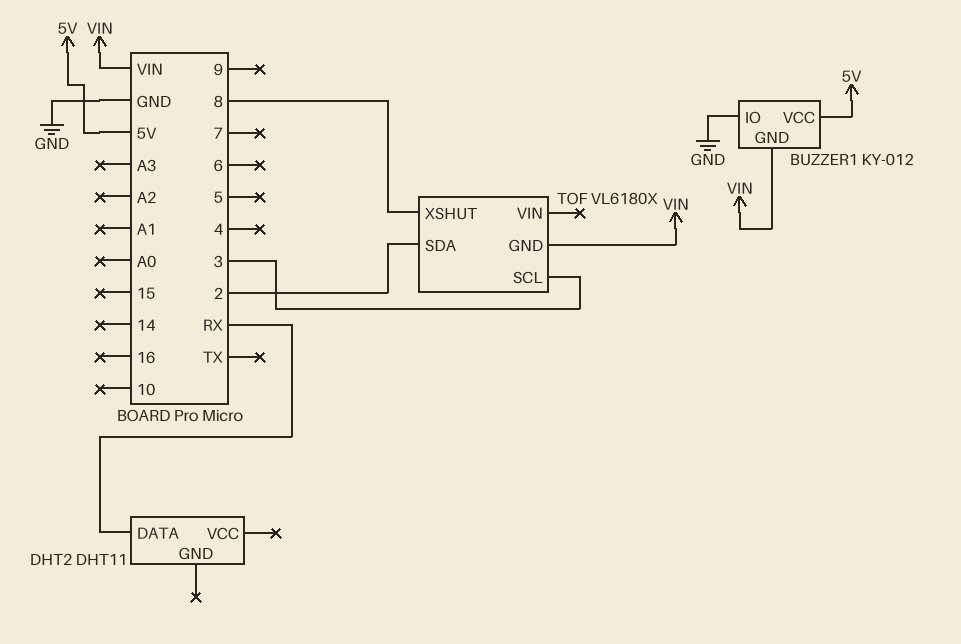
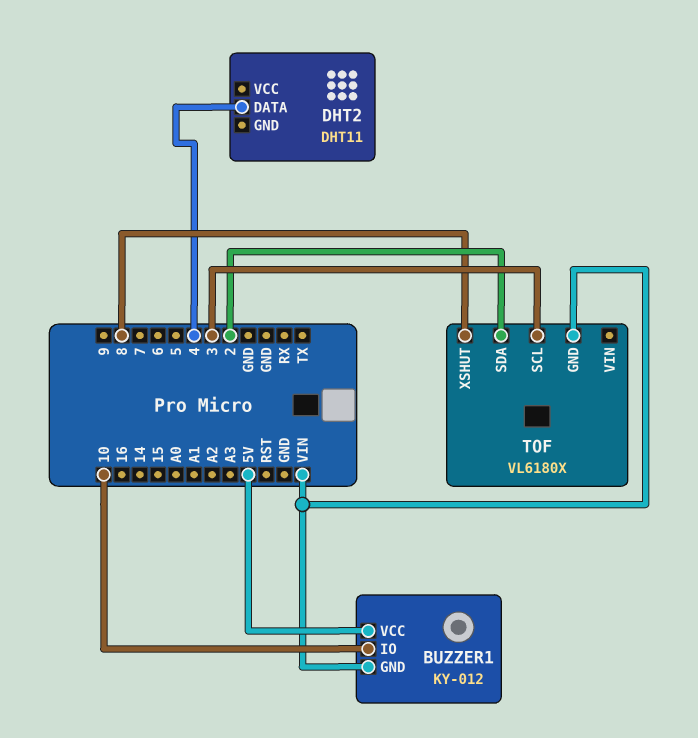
BUZZER1 pin IO: GND -> 10
DHT2 pin DATA: RX -> 4

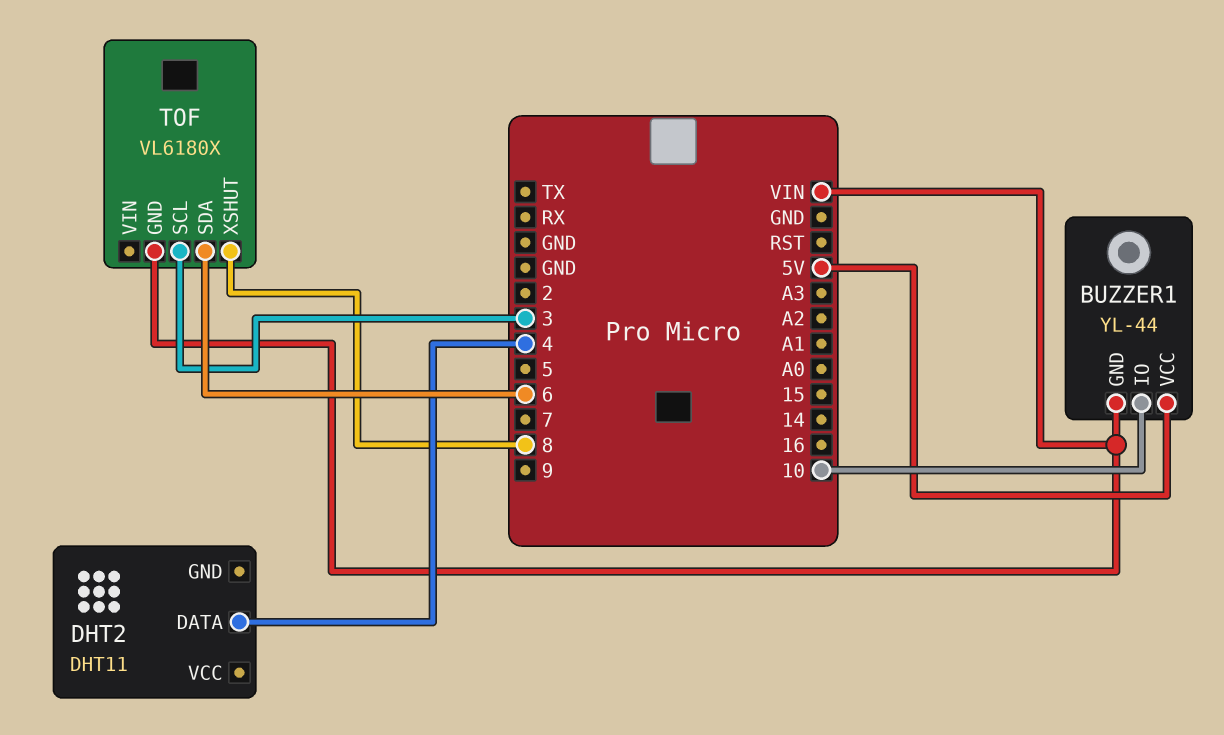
BUZZER1: KY-012 -> YL-44
TOF pin SDA: 2 -> 6

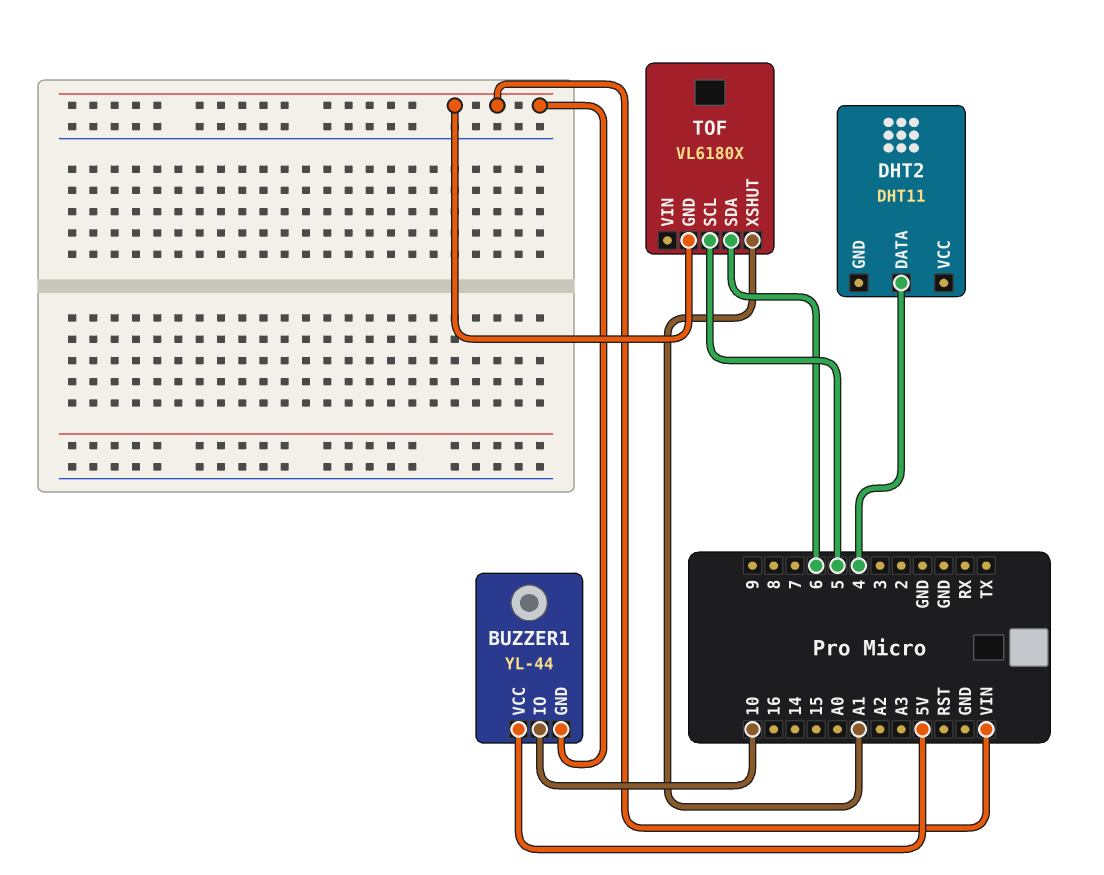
TOF pin SCL: 3 -> 5
TOF pin XSHUT: 8 -> A1

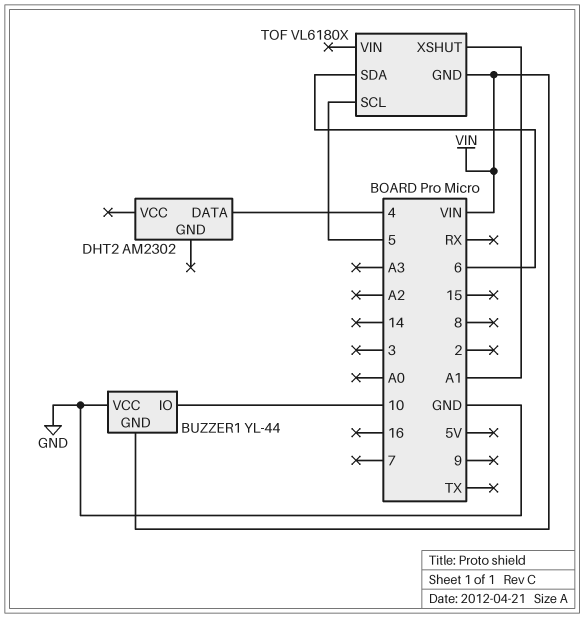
BUZZER1 pin VCC: 5V -> GND
DHT2: DHT11 -> AM2302

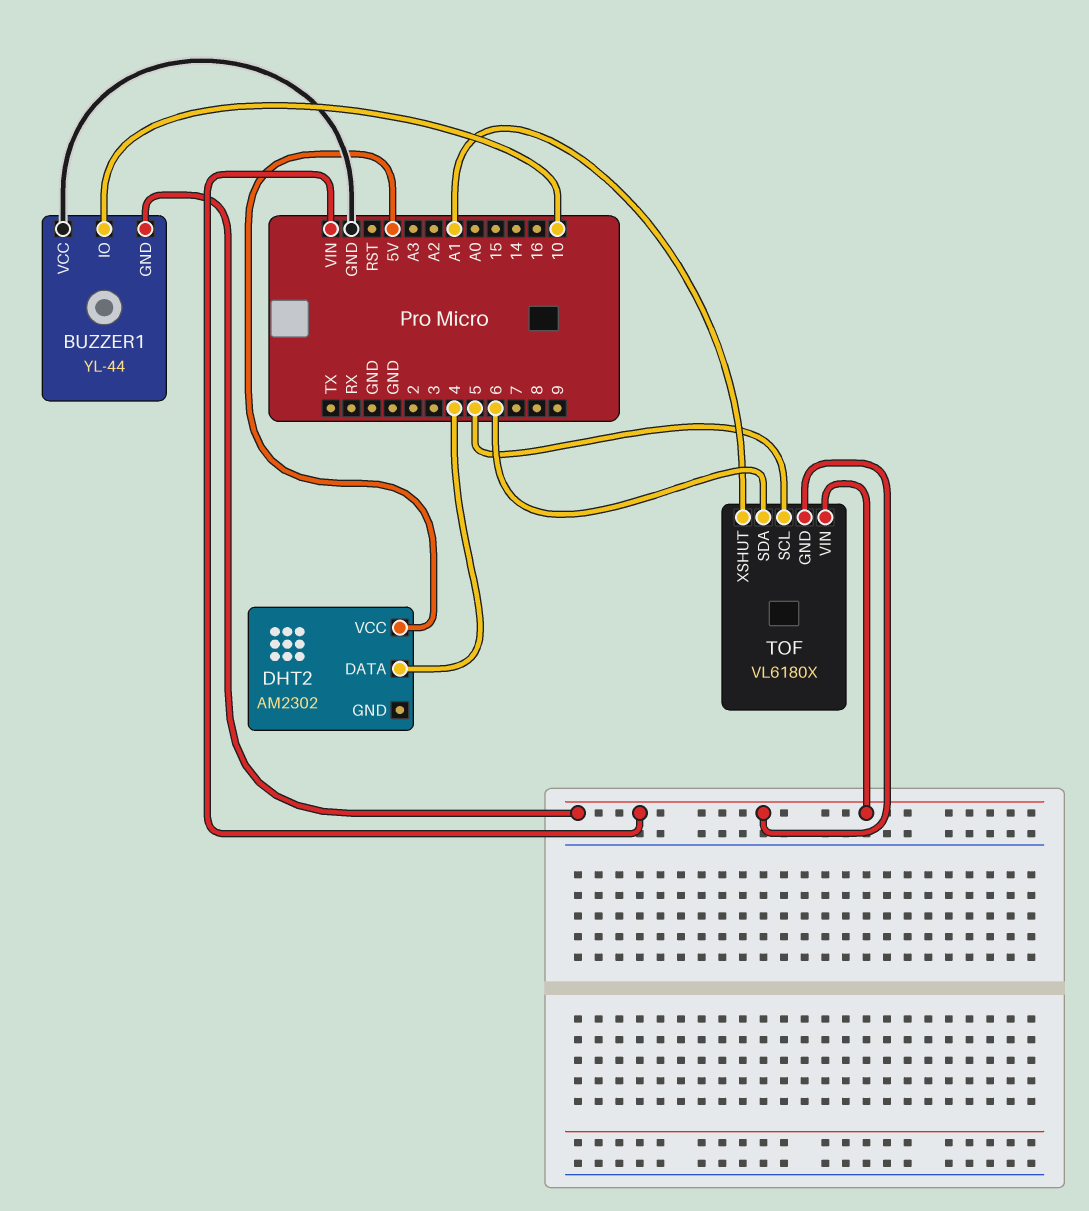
DHT2 pin VCC: none -> 5V
TOF pin VIN: none -> VIN

